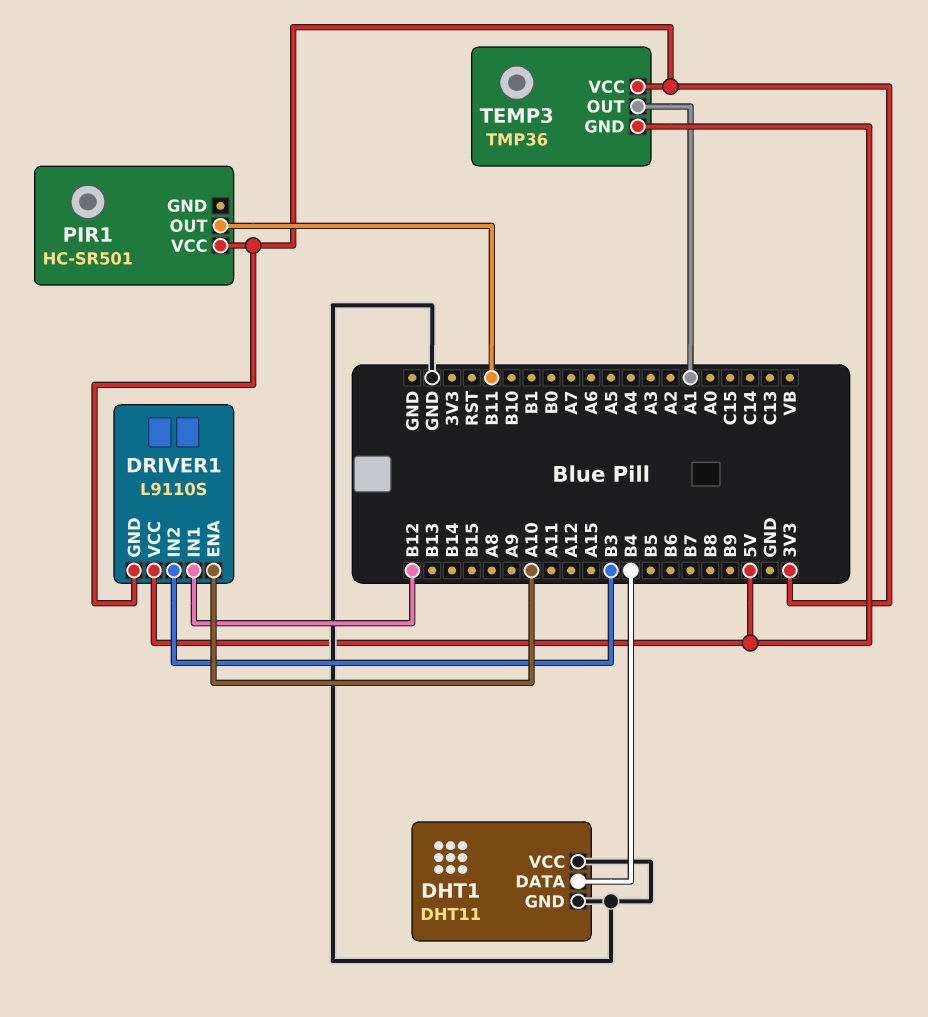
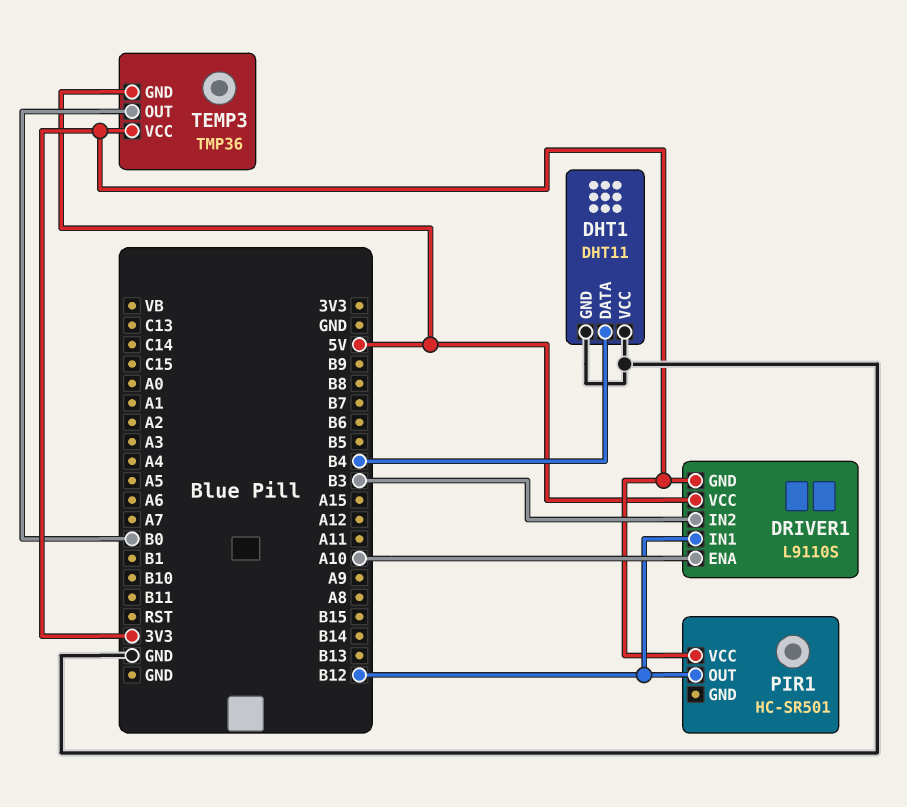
PIR1 pin OUT: B11 -> B12
TEMP3 pin OUT: A1 -> B0

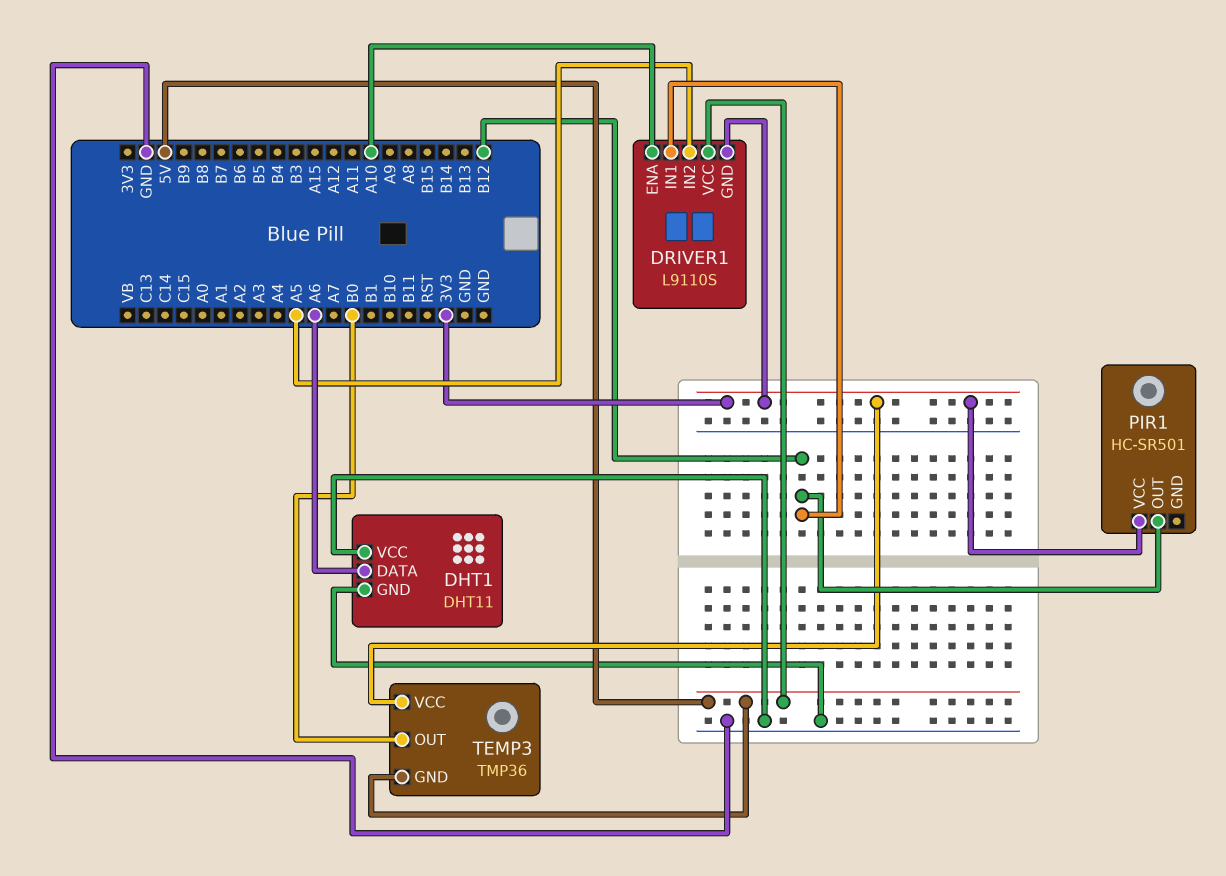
DHT1 pin DATA: B4 -> A6
DRIVER1 pin IN2: B3 -> A5

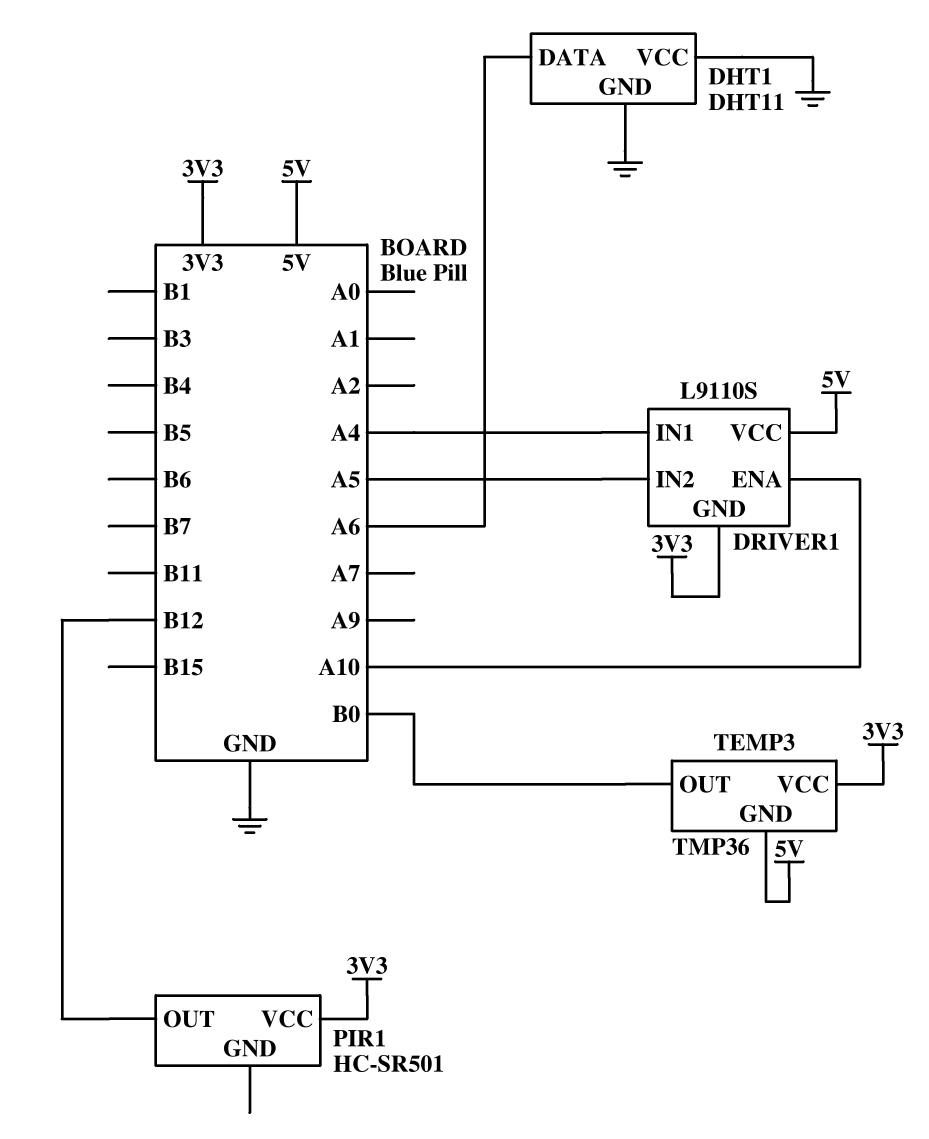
DRIVER1 pin IN1: B12 -> A4

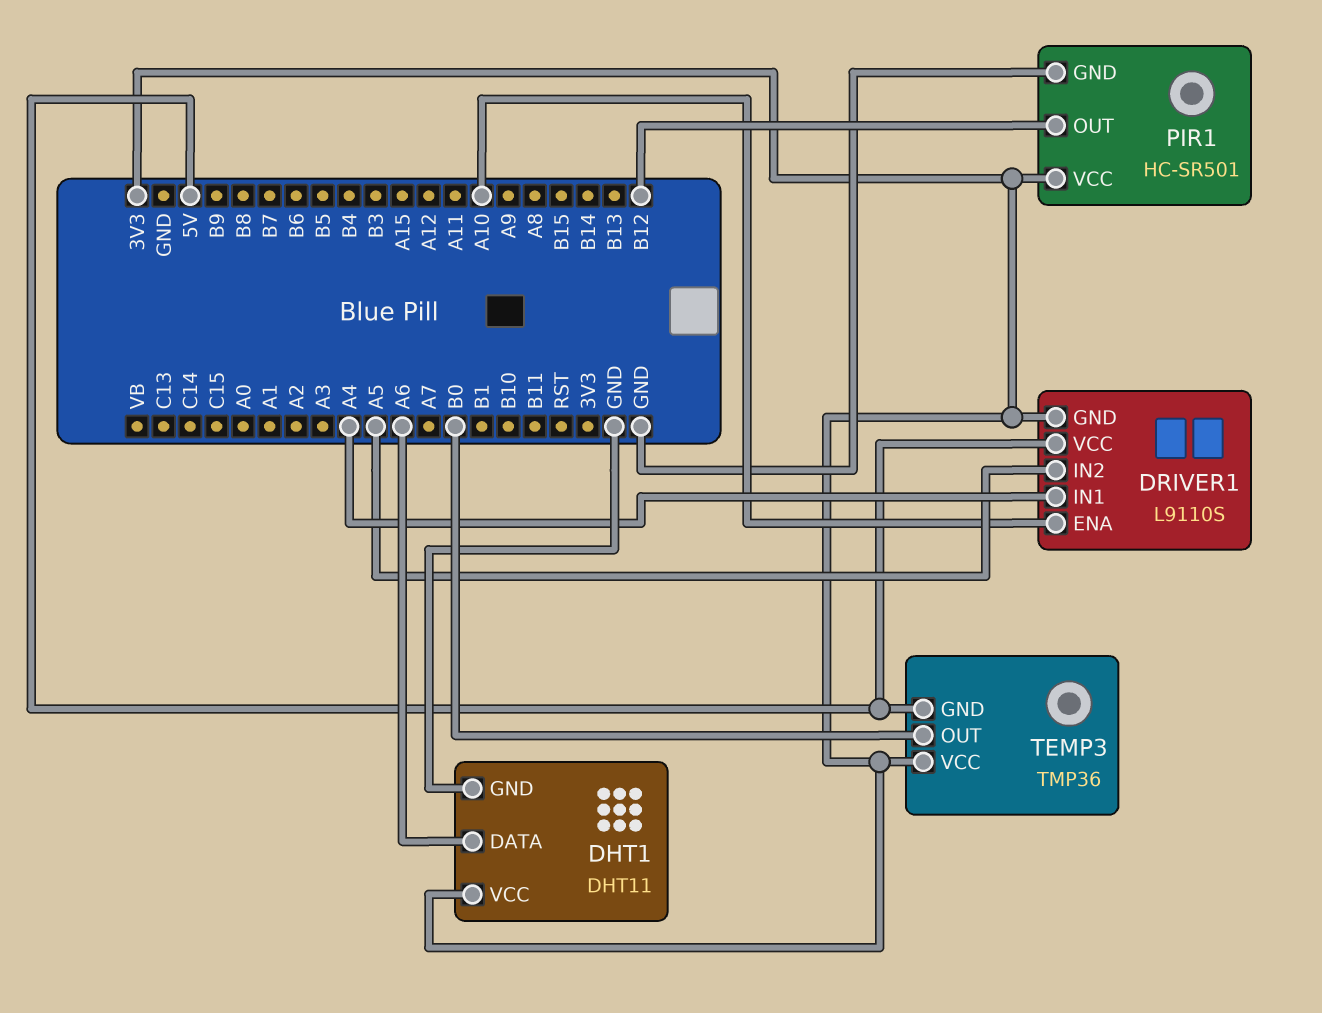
DHT1 pin VCC: GND -> 3V3
PIR1 pin GND: none -> GND

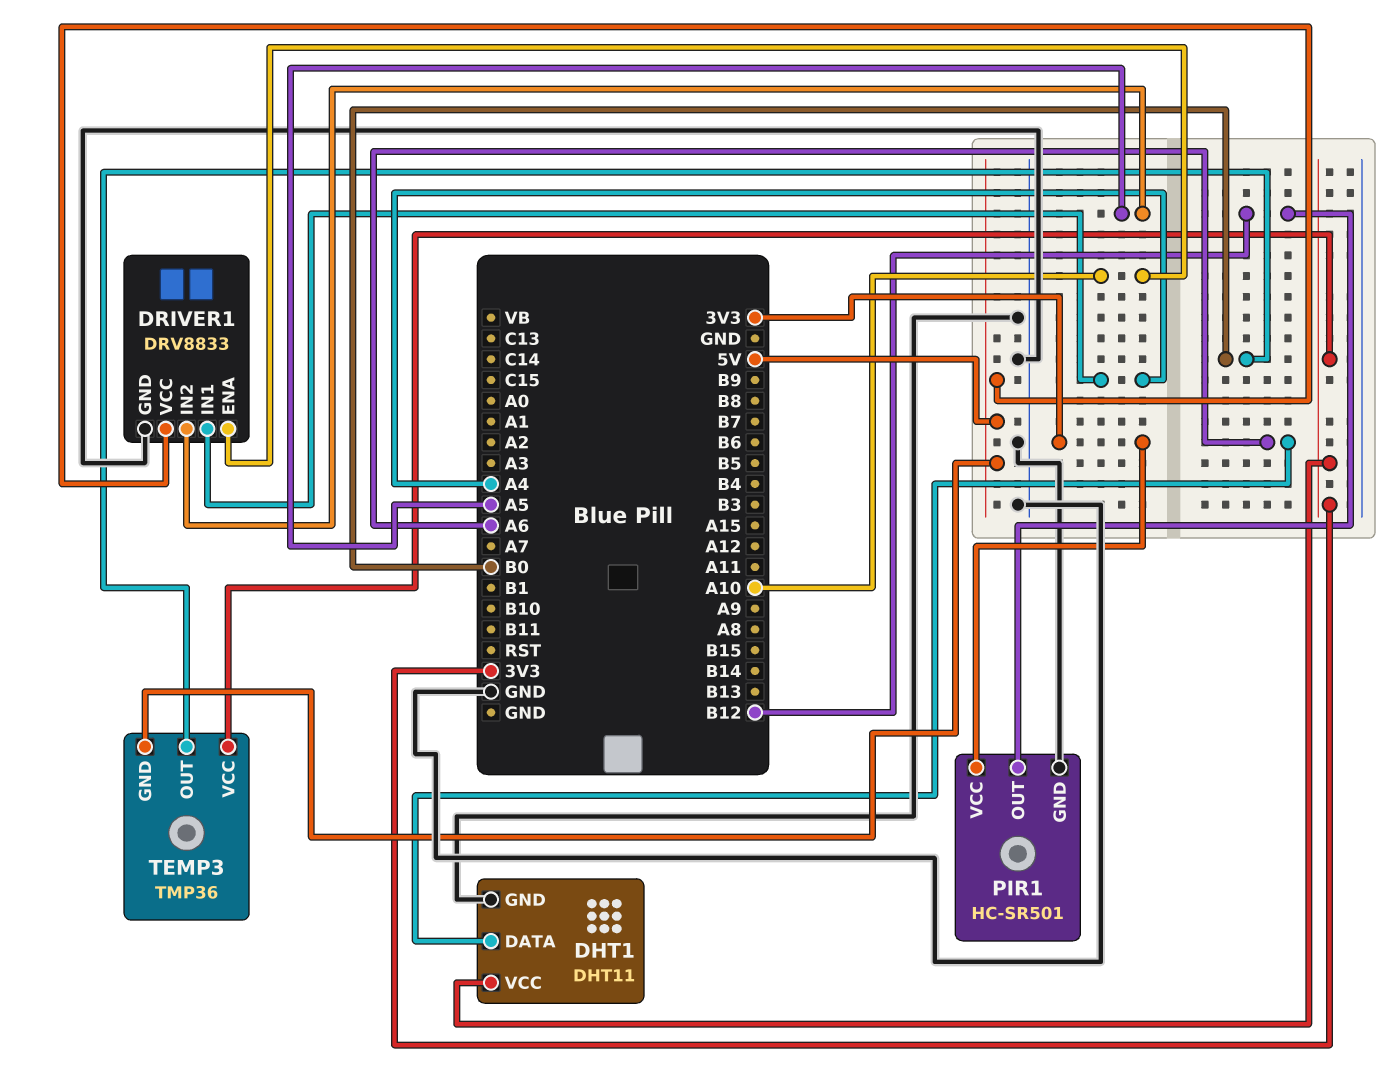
DRIVER1: L9110S -> DRV8833
DRIVER1 pin GND: 3V3 -> GND

